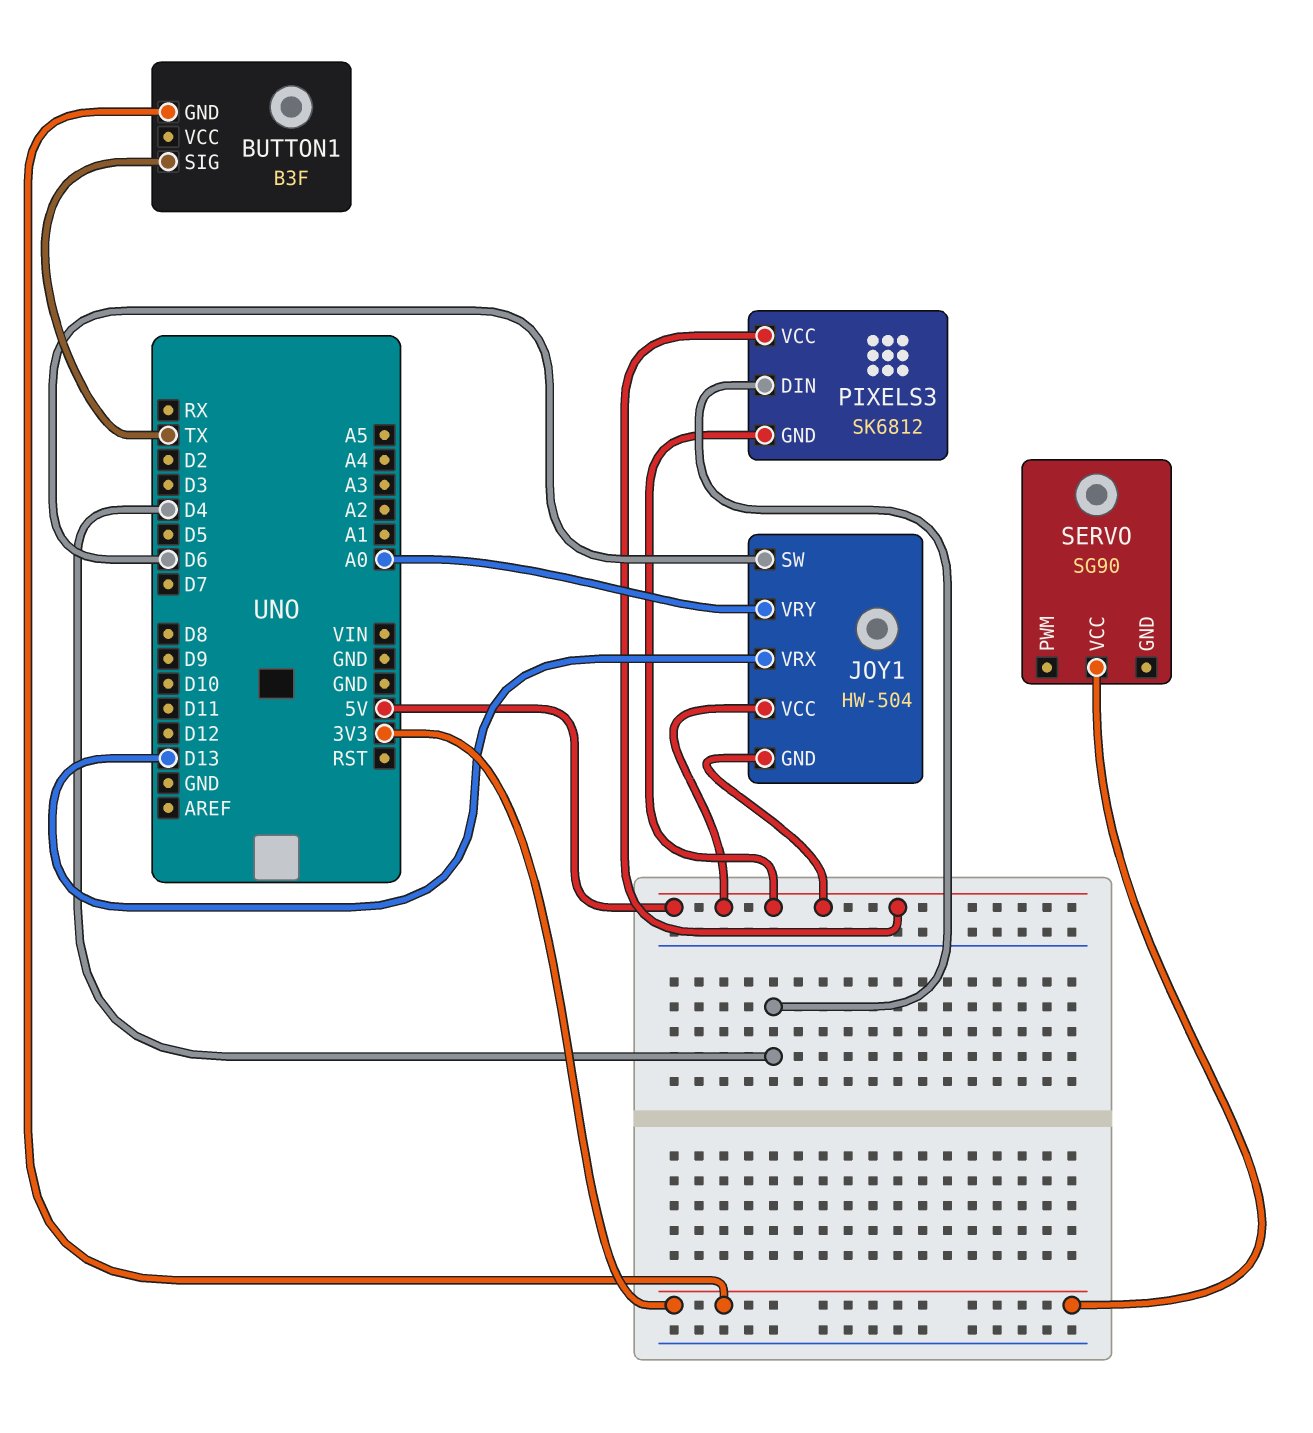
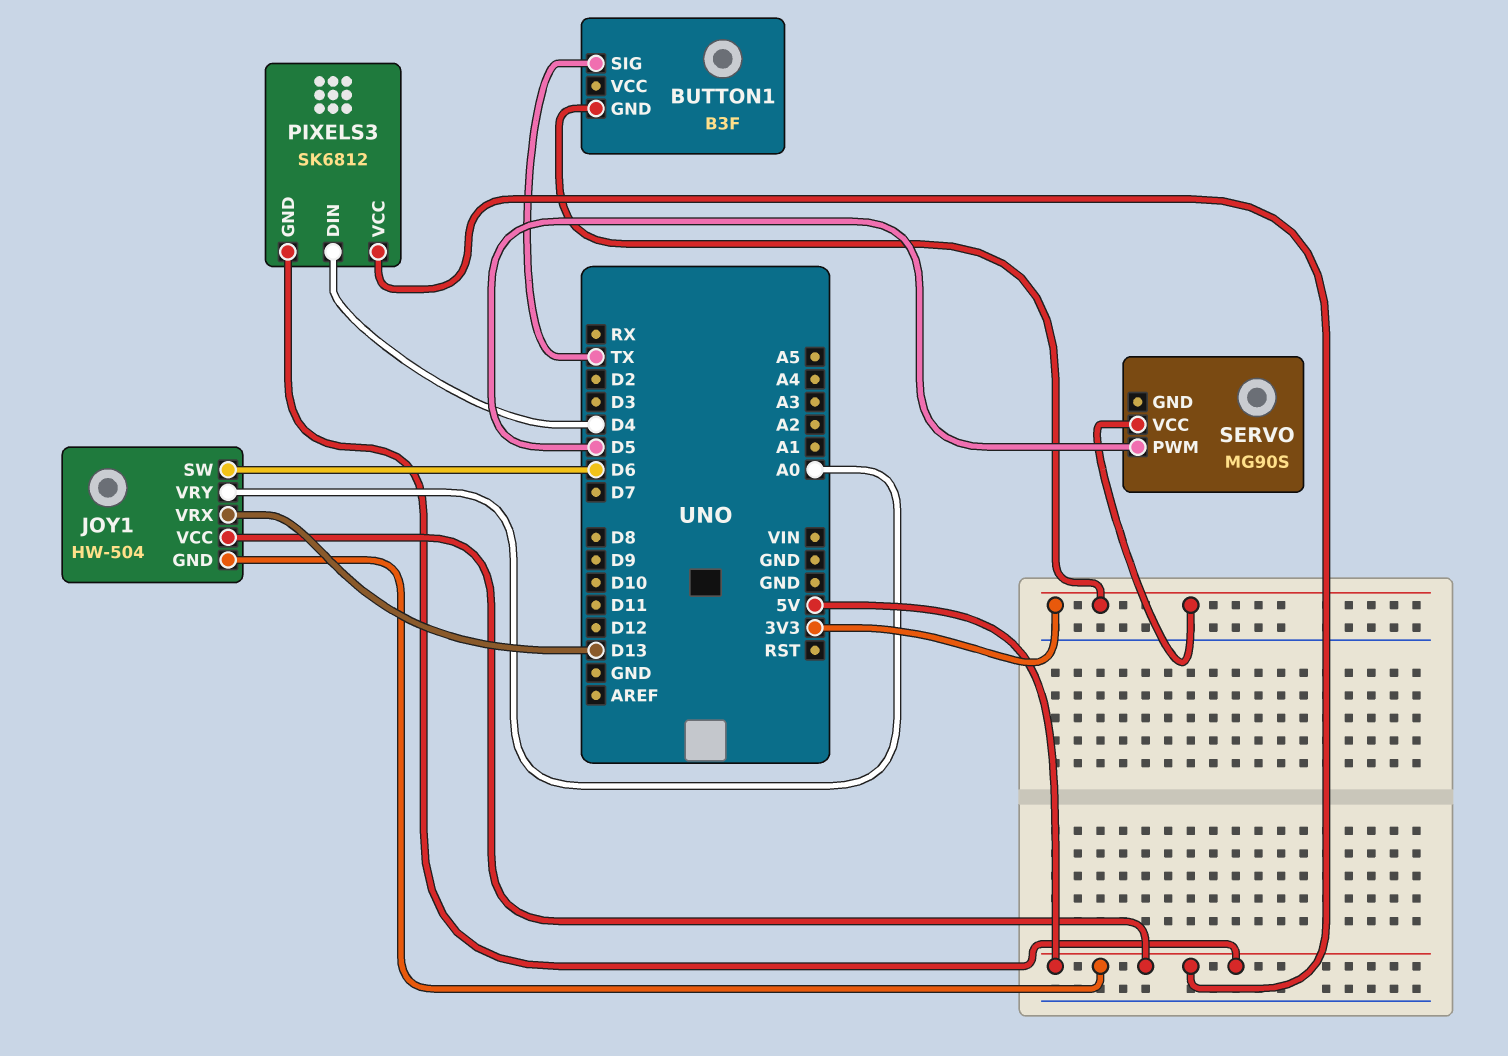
SERVO: SG90 -> MG90S
SERVO pin PWM: none -> D5

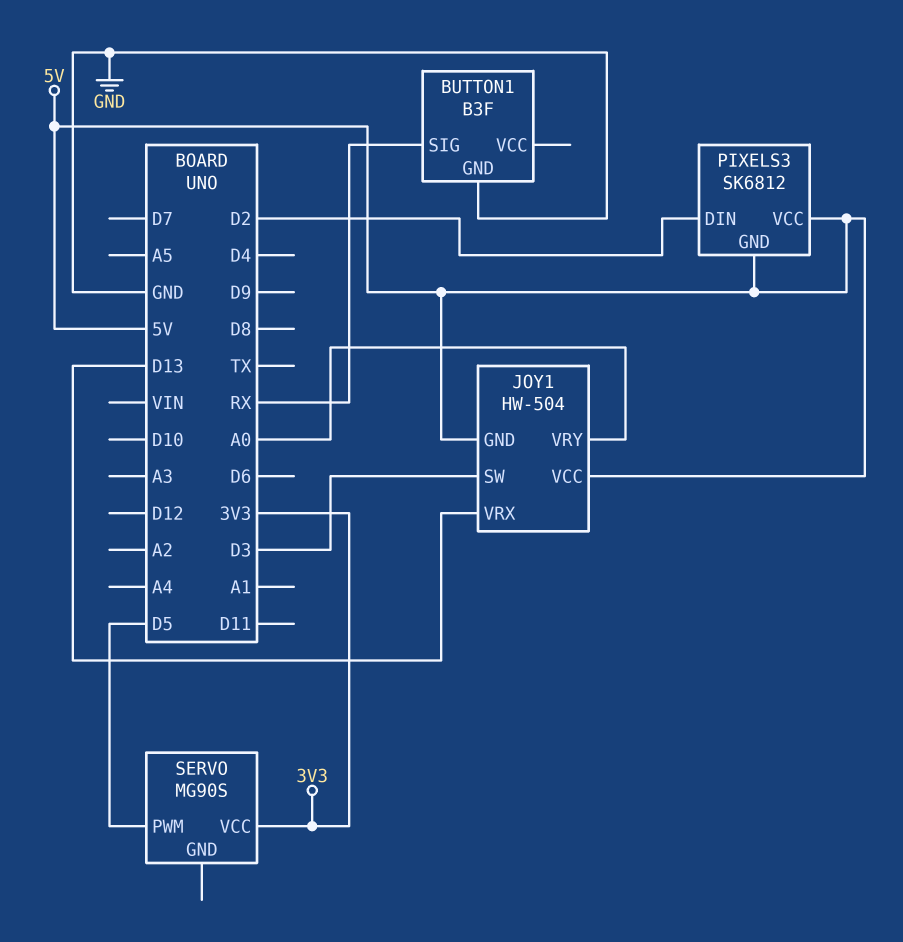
BUTTON1 pin GND: 3V3 -> GND
BUTTON1 pin SIG: TX -> RX
JOY1 pin SW: D6 -> D3
PIXELS3 pin DIN: D4 -> D2

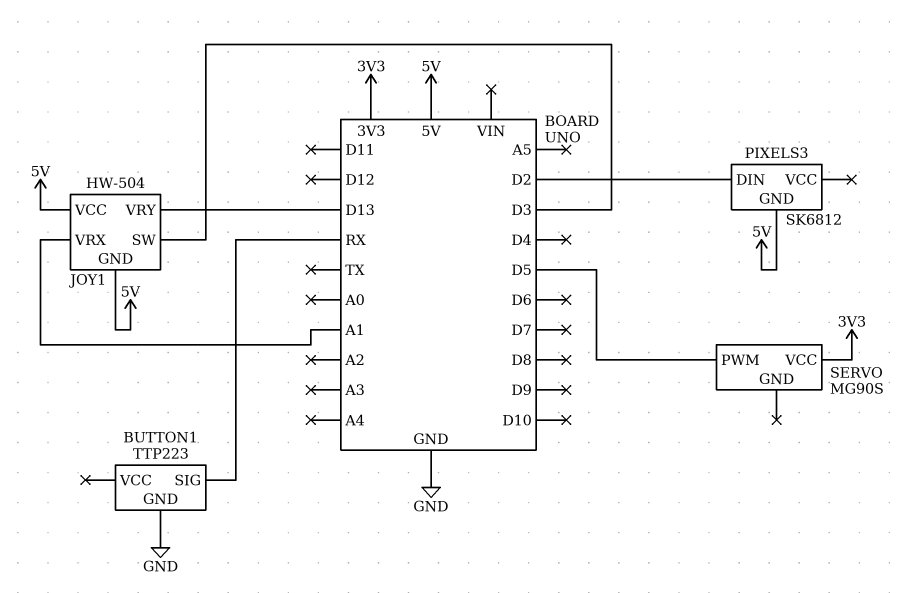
BUTTON1: B3F -> TTP223
JOY1 pin VRX: D13 -> A1
JOY1 pin VRY: A0 -> D13
PIXELS3 pin VCC: 5V -> none

